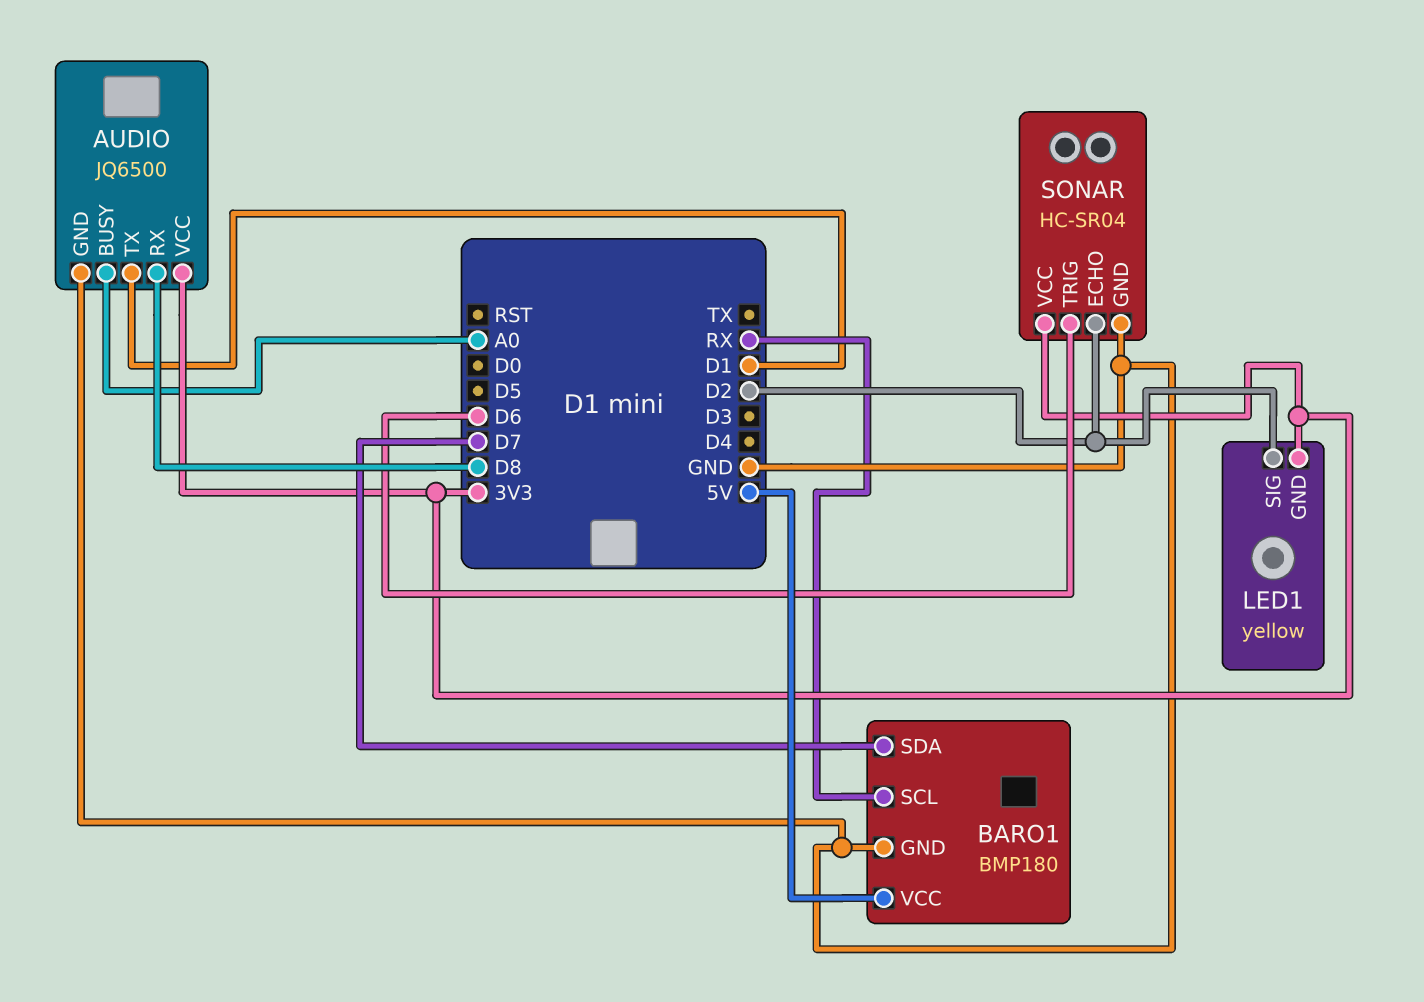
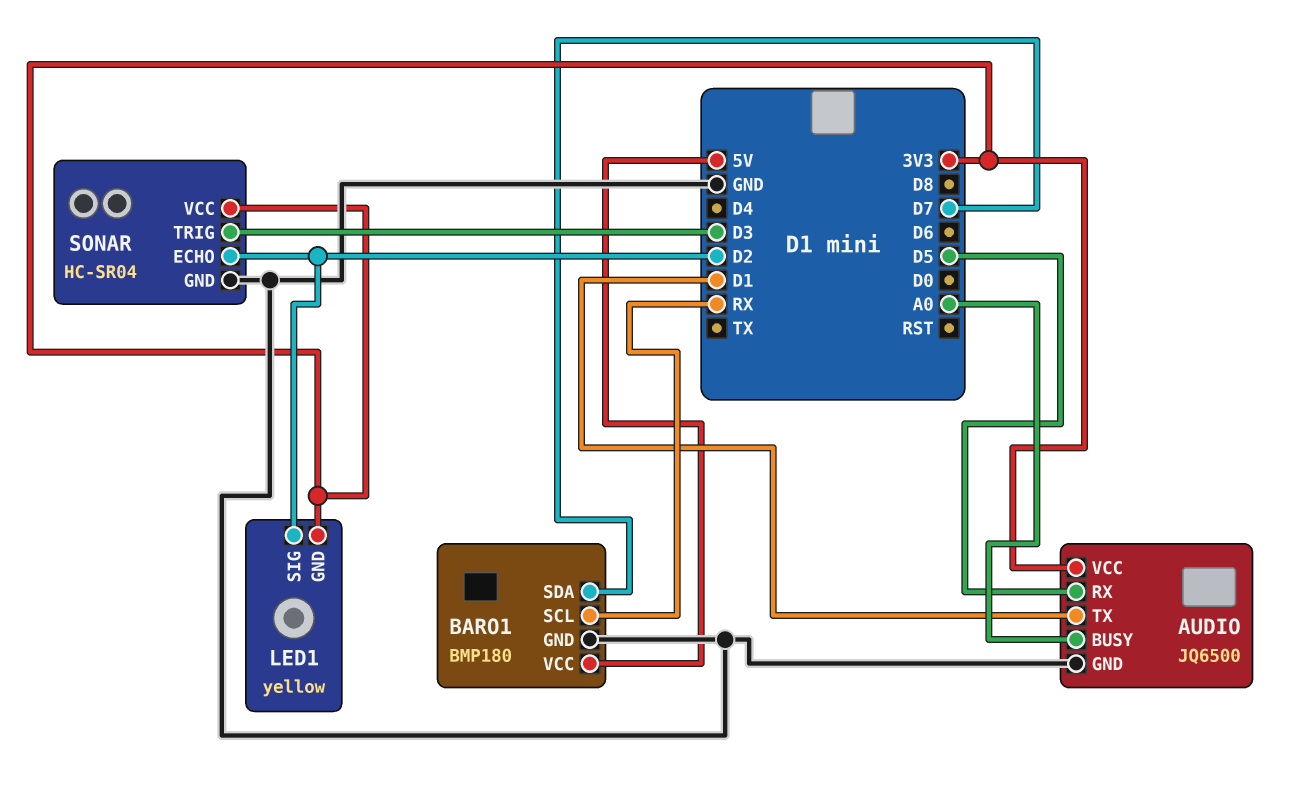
AUDIO pin RX: D8 -> D5
SONAR pin TRIG: D6 -> D3

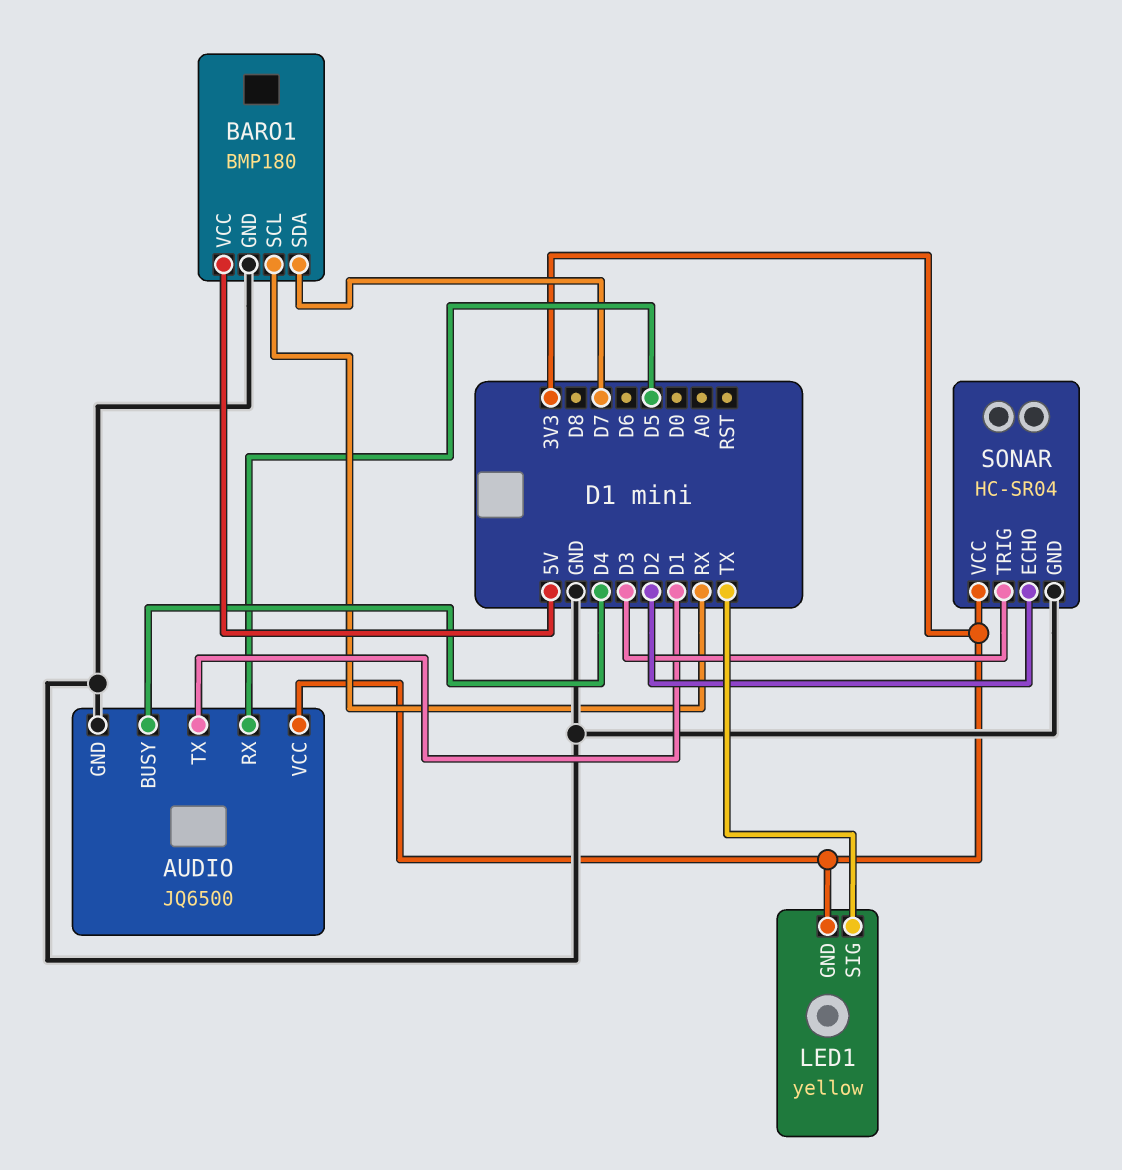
AUDIO pin BUSY: A0 -> D4
LED1 pin SIG: D2 -> TX

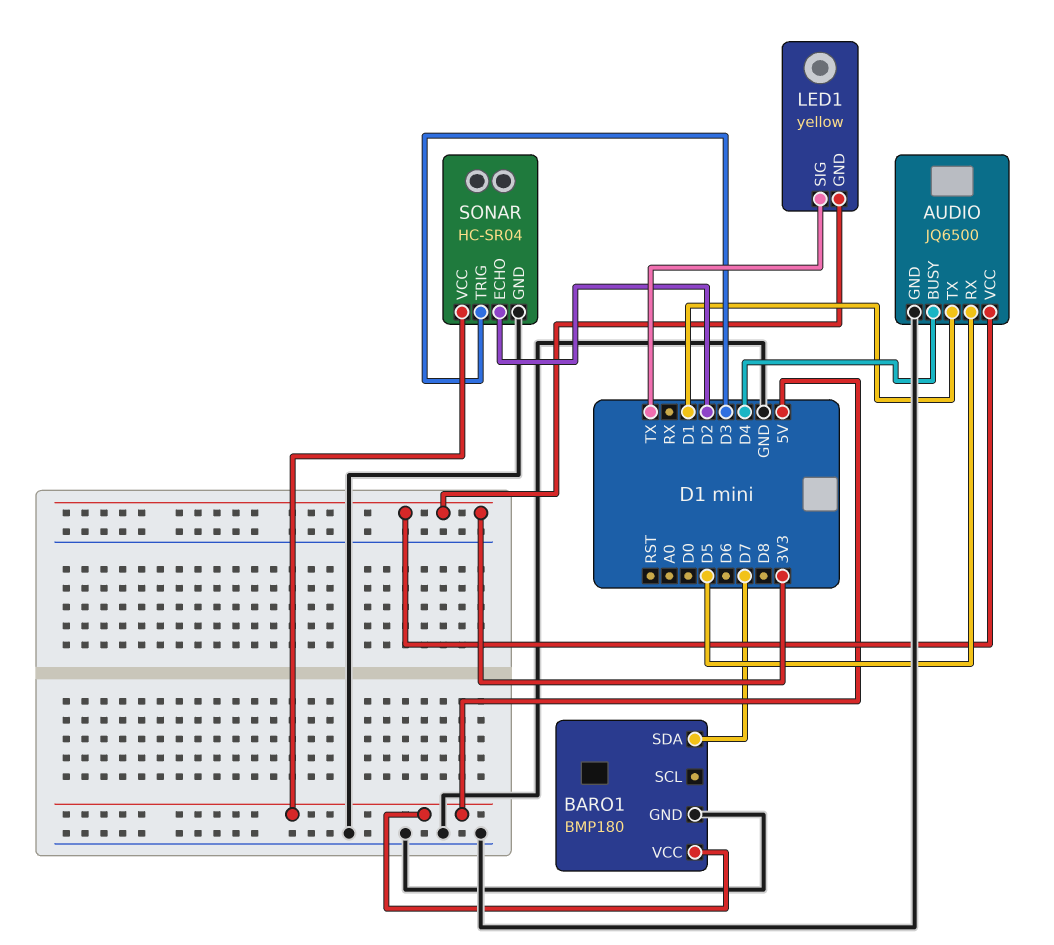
BARO1 pin SCL: RX -> none
SONAR pin VCC: 3V3 -> 5V

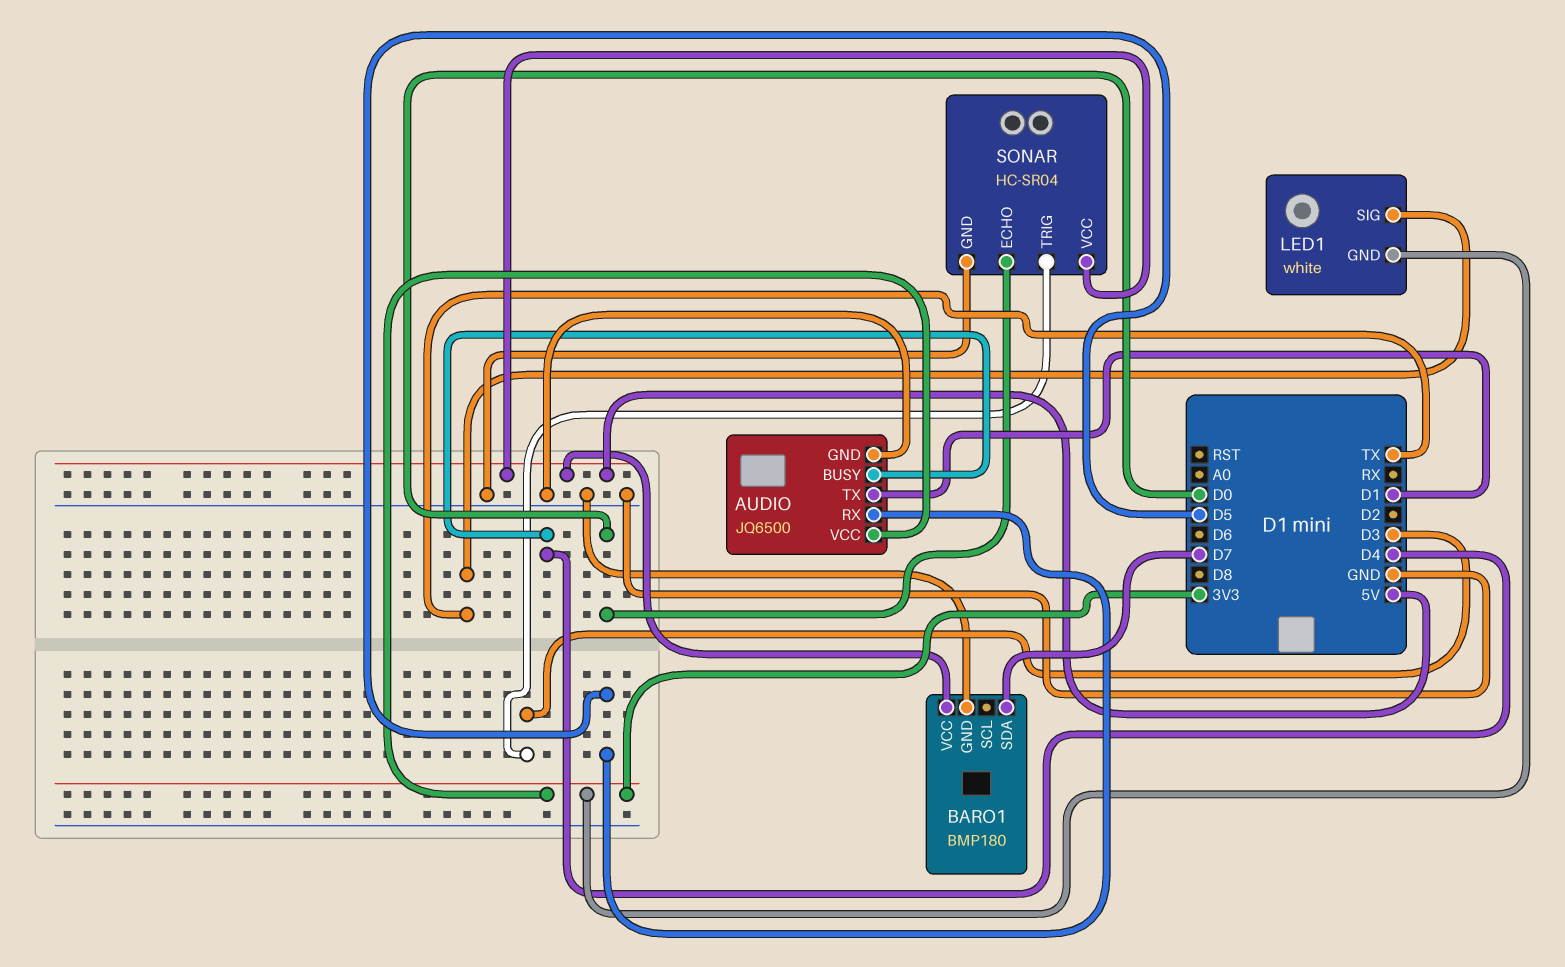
LED1: yellow -> white
SONAR pin ECHO: D2 -> D0

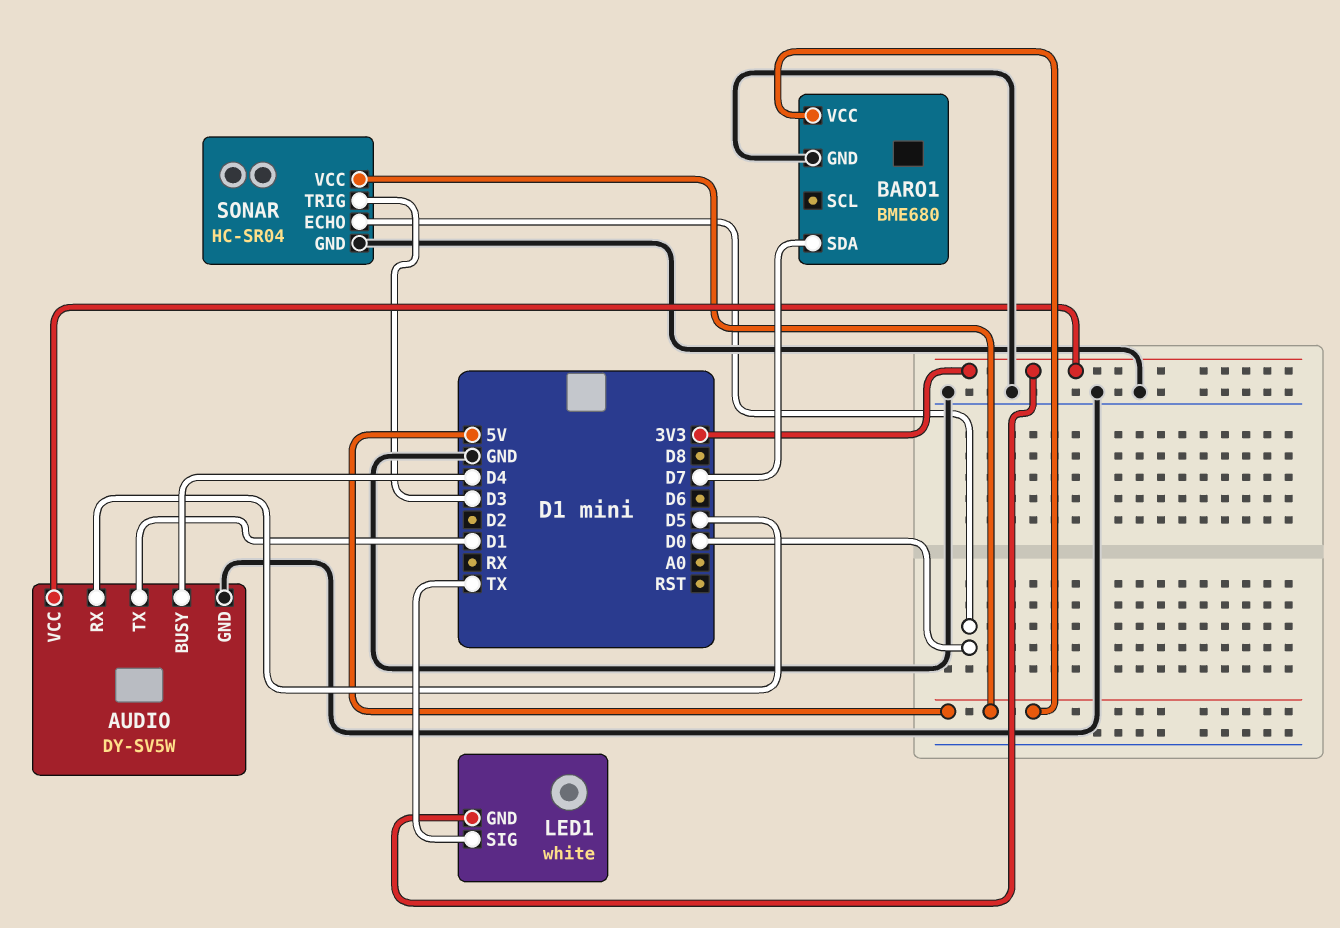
AUDIO: JQ6500 -> DY-SV5W
BARO1: BMP180 -> BME680

